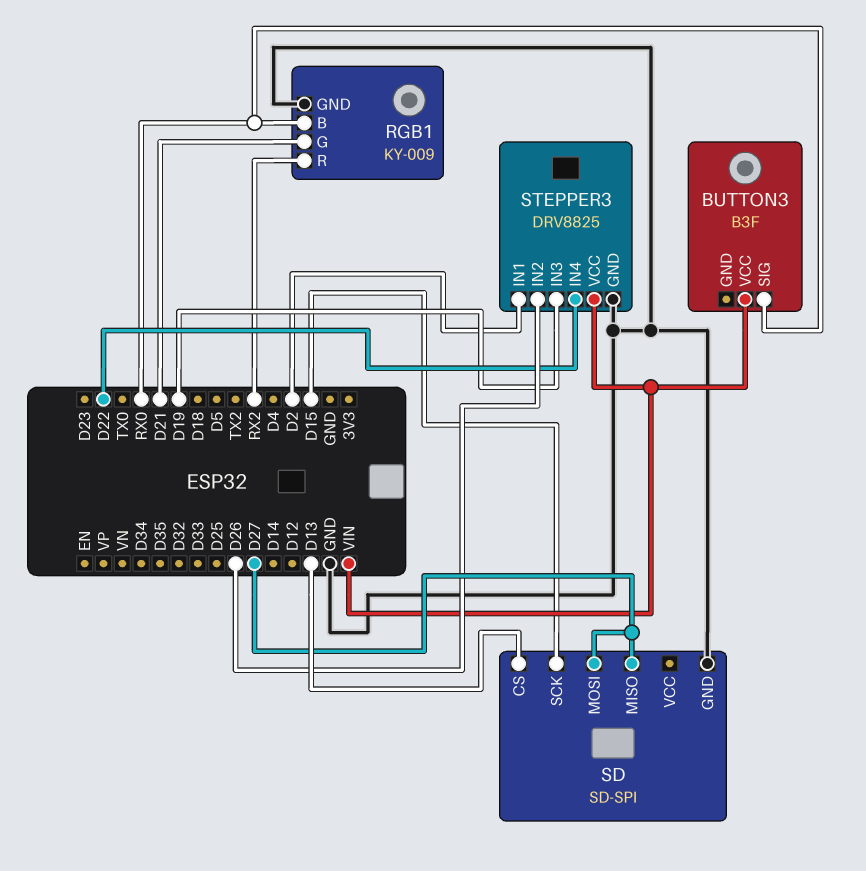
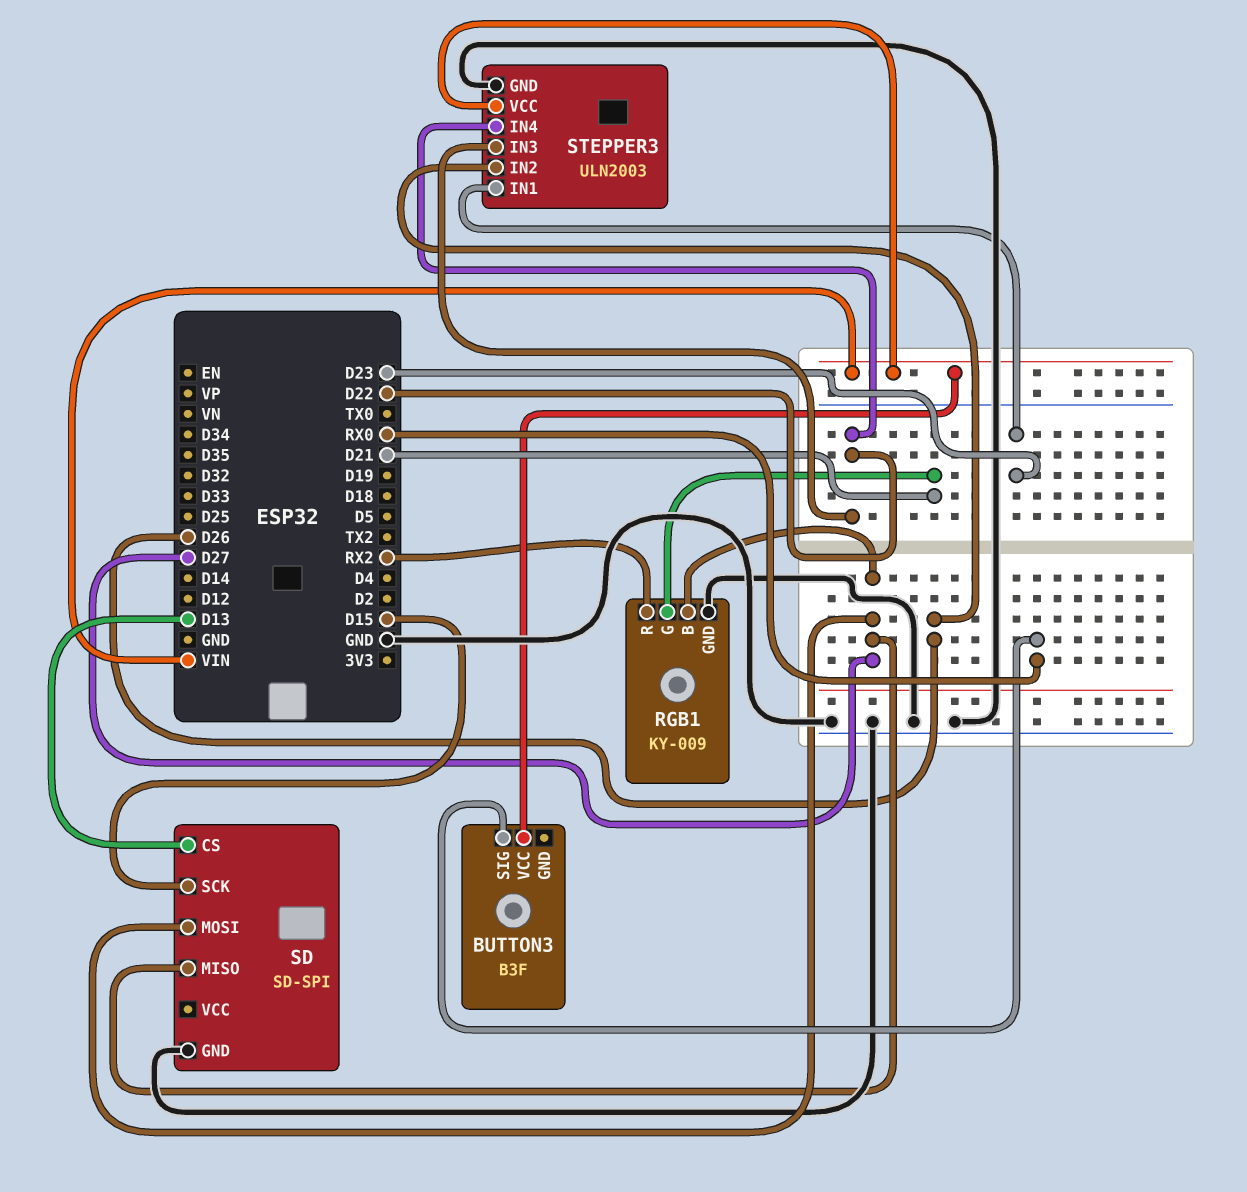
RGB1 pin B: RX0 -> D27
STEPPER3: DRV8825 -> ULN2003
STEPPER3 pin IN1: D2 -> D23
STEPPER3 pin IN3: D19 -> D22

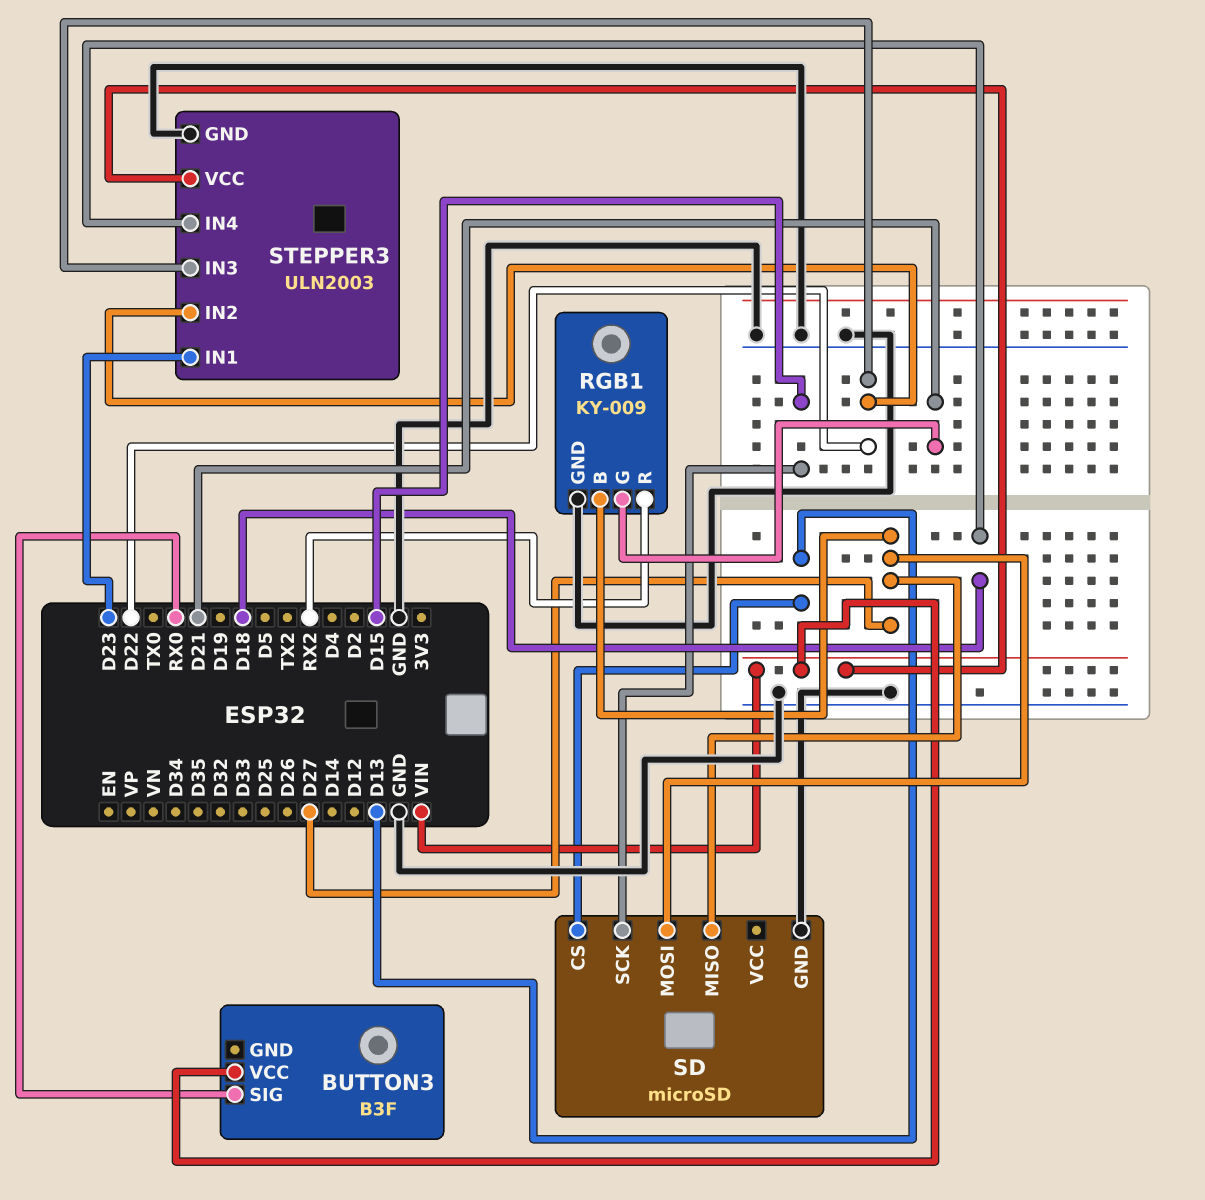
SD: SD-SPI -> microSD
STEPPER3 pin IN2: D26 -> D22
STEPPER3 pin IN4: D22 -> D18

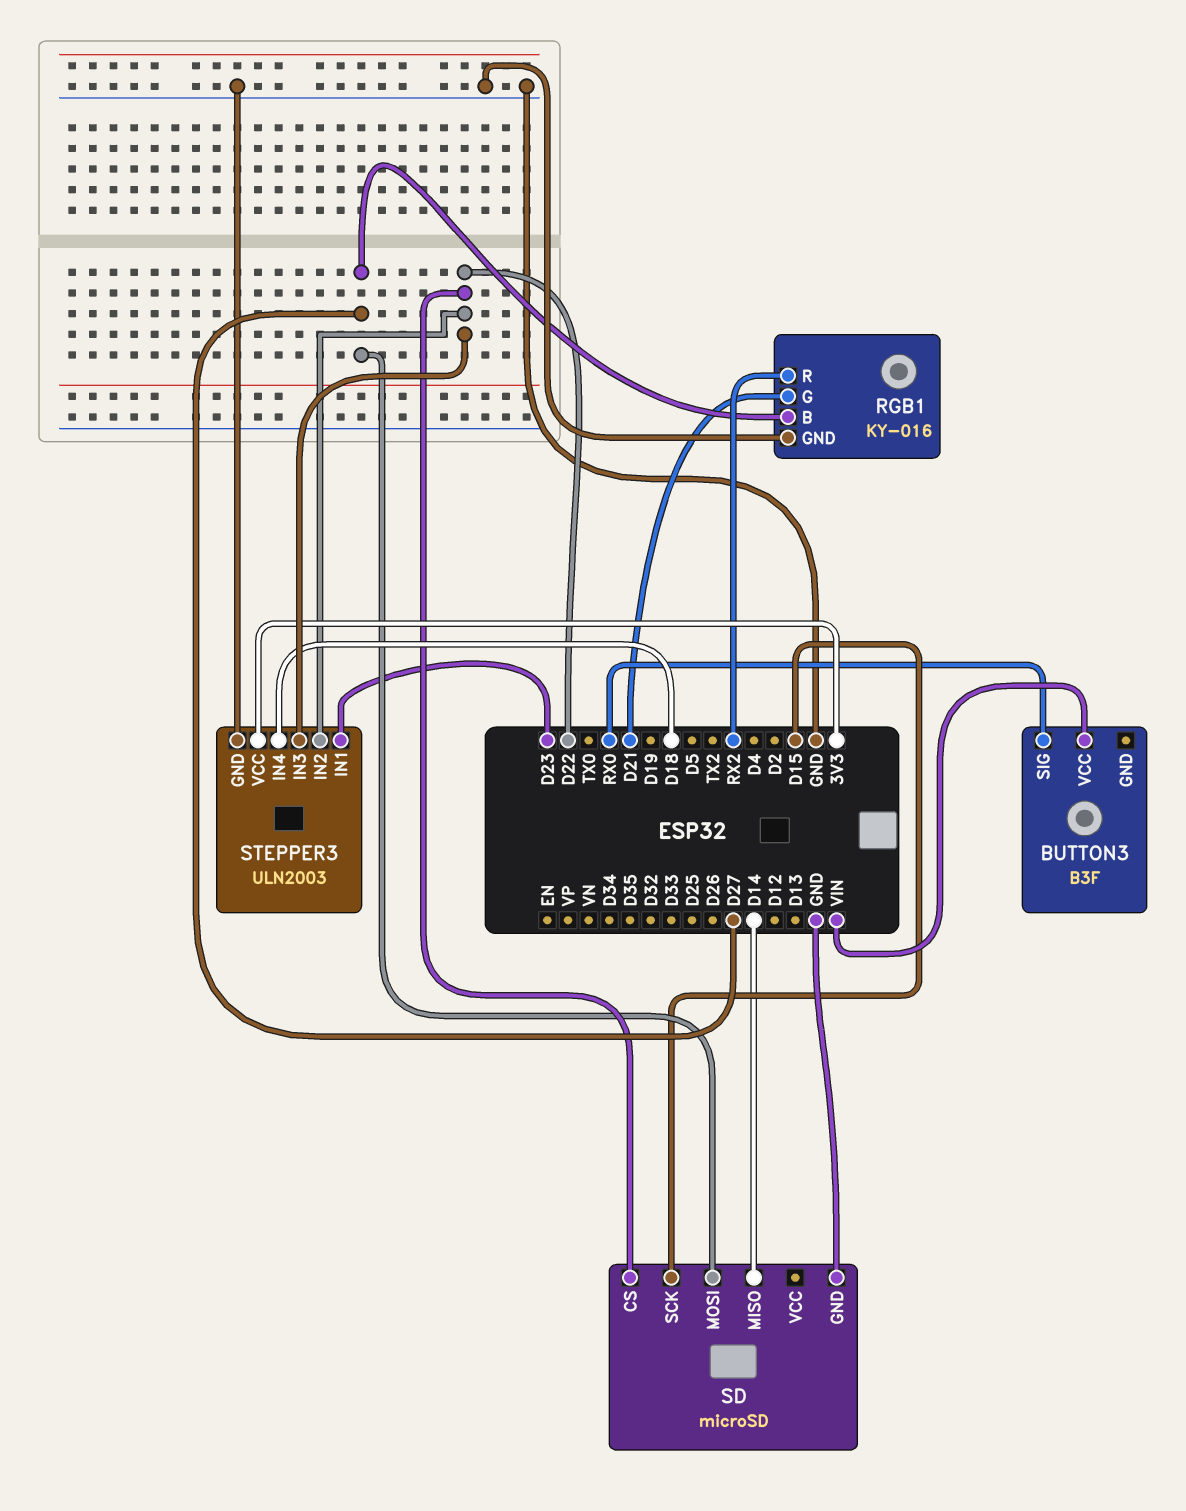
RGB1: KY-009 -> KY-016
SD pin CS: D13 -> D22
SD pin MISO: D27 -> D14
STEPPER3 pin VCC: VIN -> 3V3

